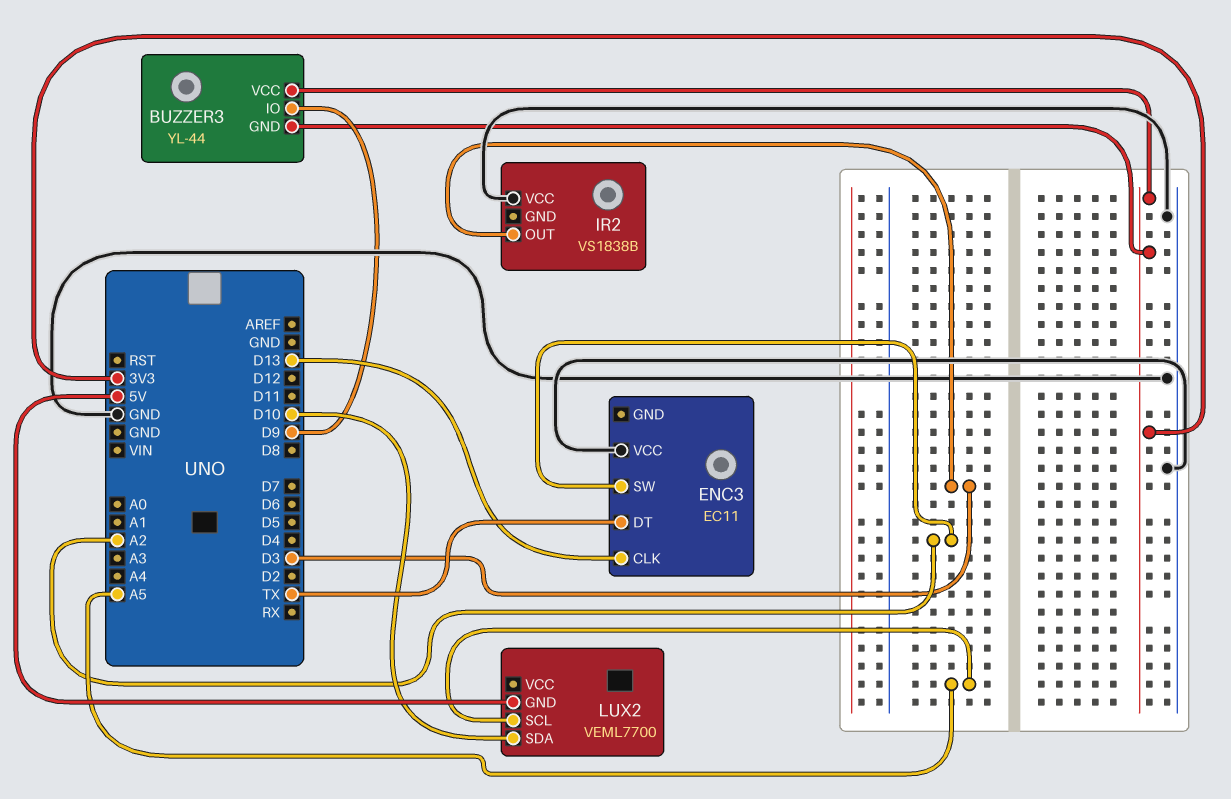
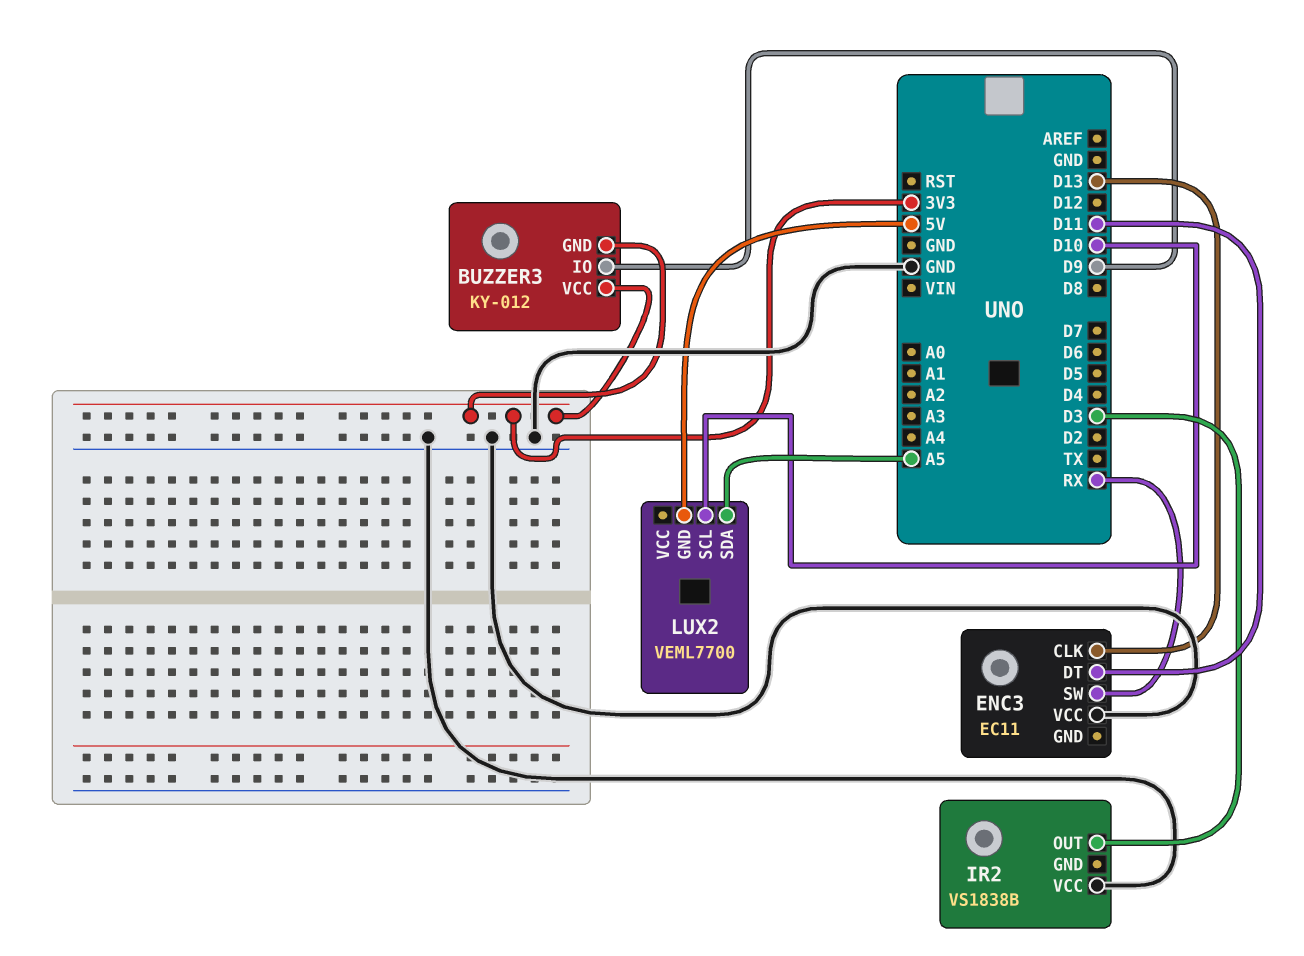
BUZZER3: YL-44 -> KY-012
ENC3 pin DT: TX -> D11
ENC3 pin SW: A2 -> RX
LUX2 pin SCL: A5 -> D10
LUX2 pin SDA: D10 -> A5

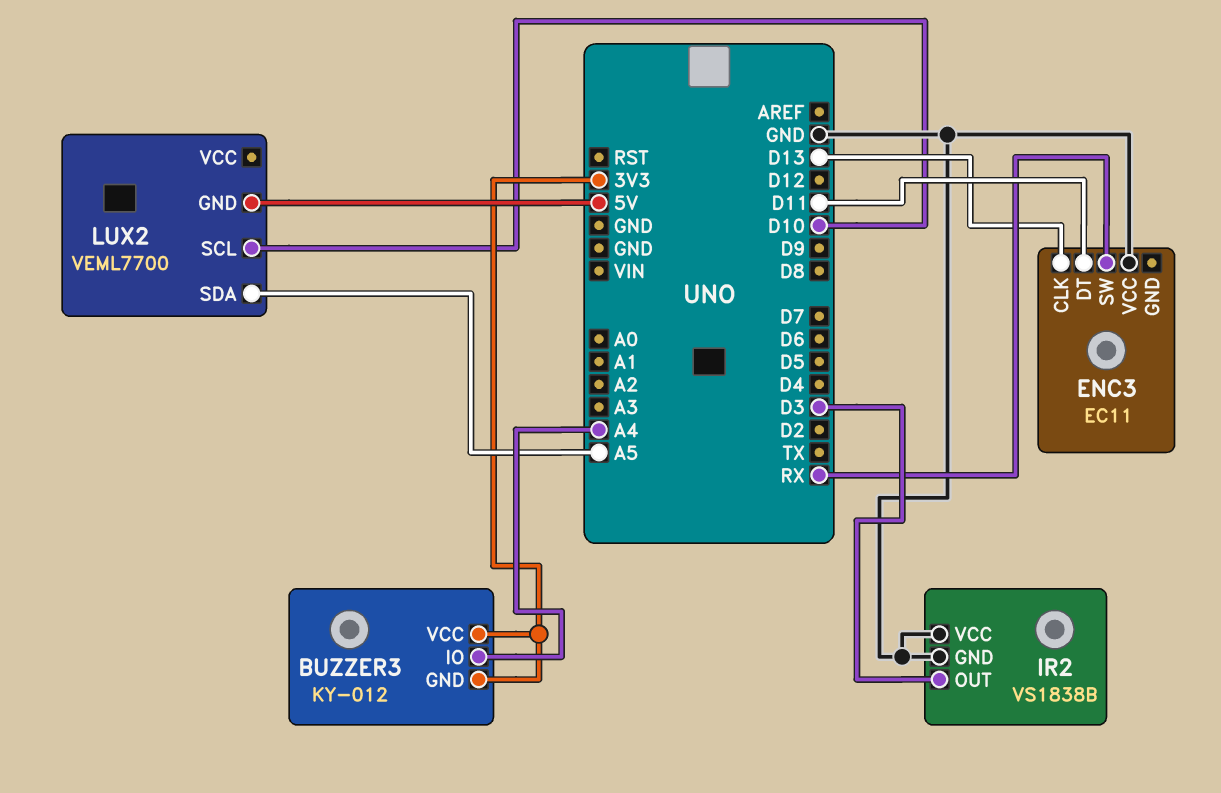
BUZZER3 pin IO: D9 -> A4
IR2 pin GND: none -> GND

